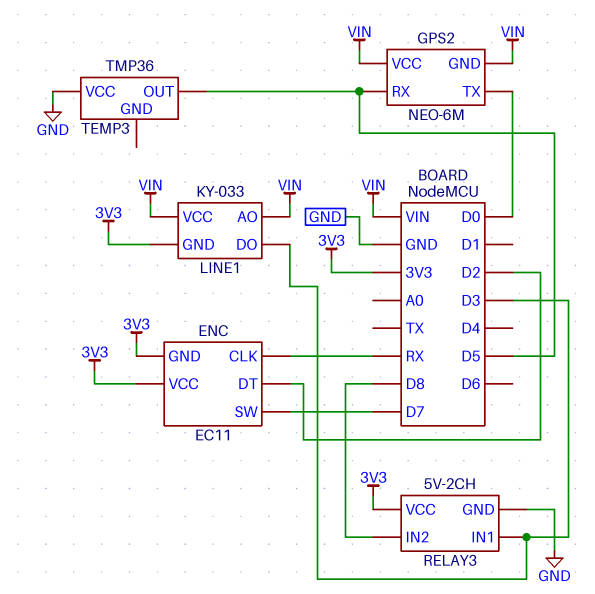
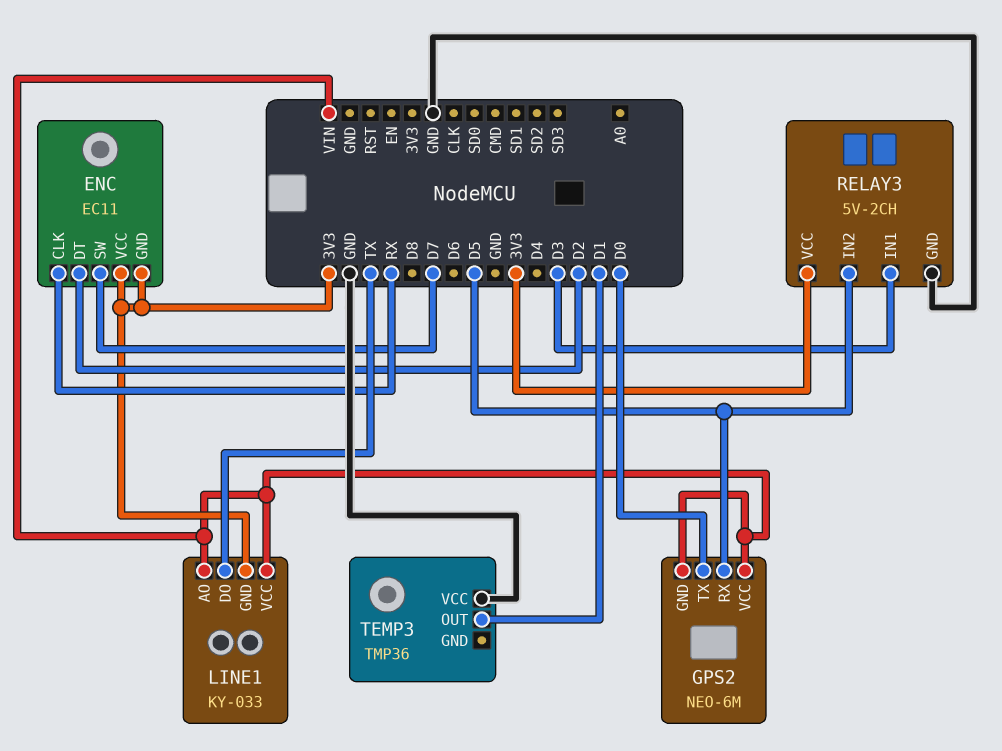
LINE1 pin DO: D3 -> TX
RELAY3 pin IN2: D8 -> D5
TEMP3 pin OUT: D5 -> D1

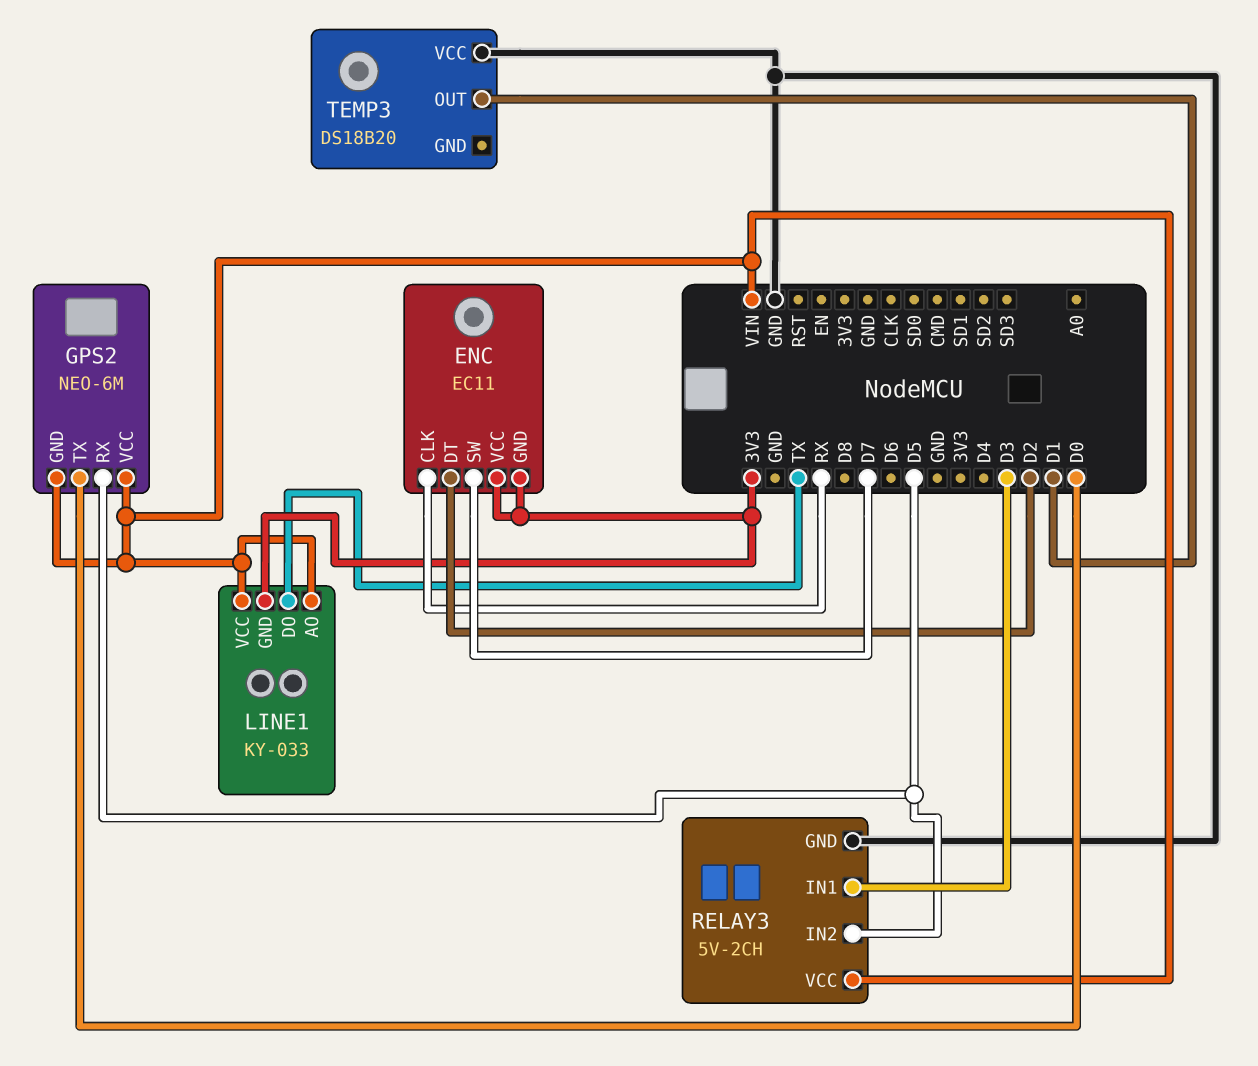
RELAY3 pin VCC: 3V3 -> VIN
TEMP3: TMP36 -> DS18B20

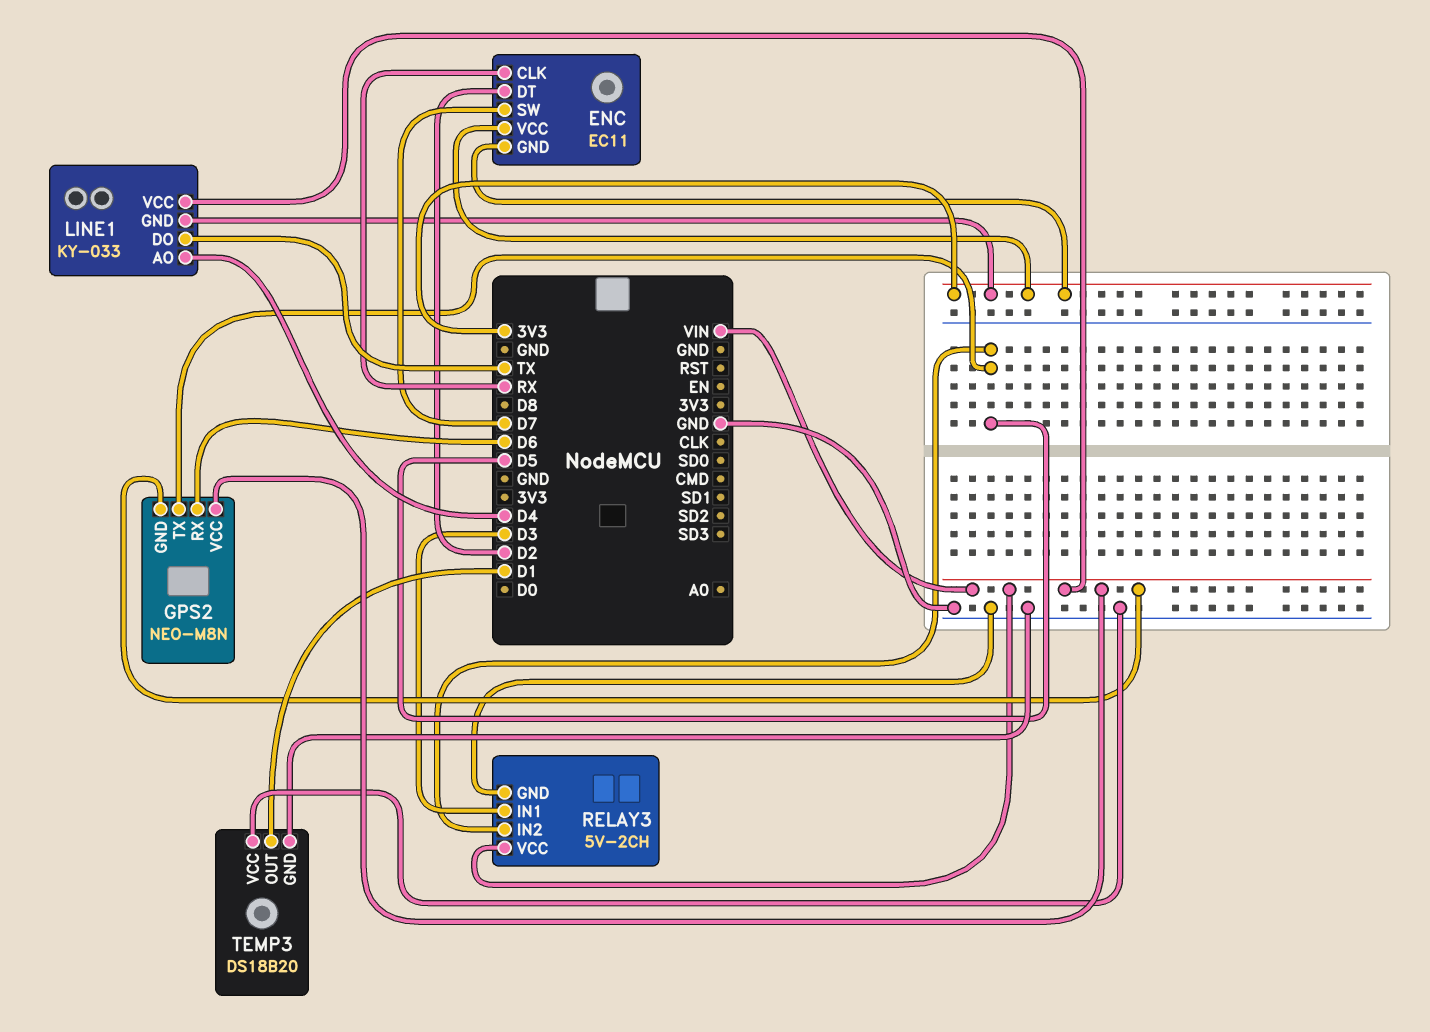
GPS2: NEO-6M -> NEO-M8N
GPS2 pin RX: D5 -> D6
GPS2 pin TX: D0 -> D5
LINE1 pin AO: VIN -> D4
TEMP3 pin GND: none -> GND

